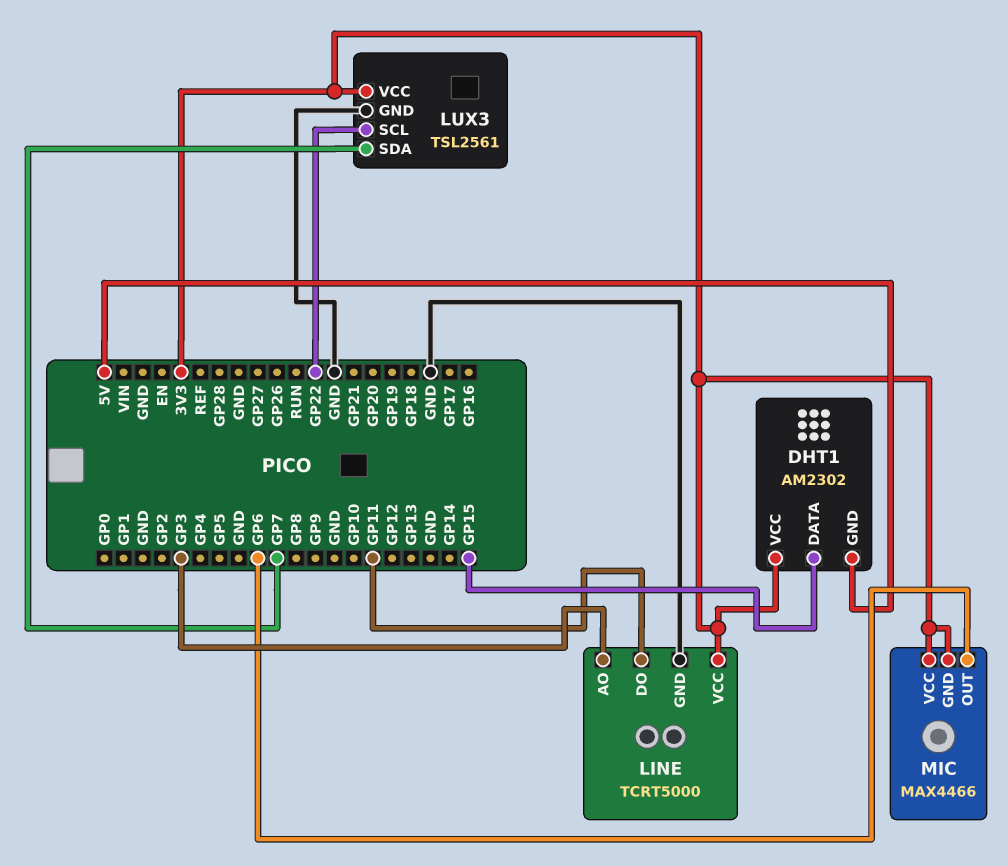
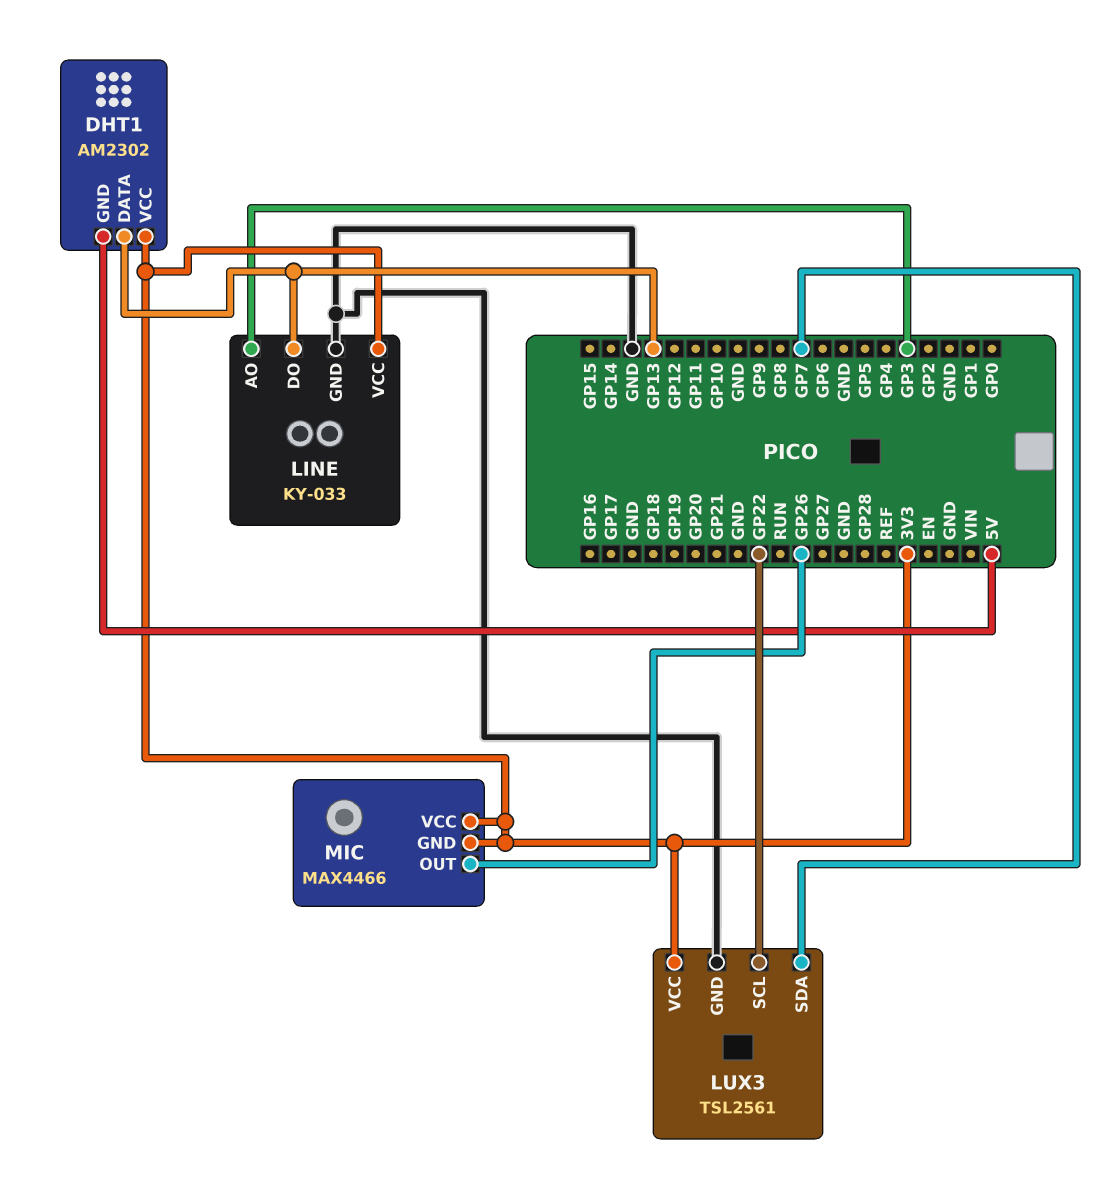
DHT1 pin DATA: GP15 -> GP13
LINE: TCRT5000 -> KY-033
LINE pin DO: GP11 -> GP13
MIC pin OUT: GP6 -> GP26

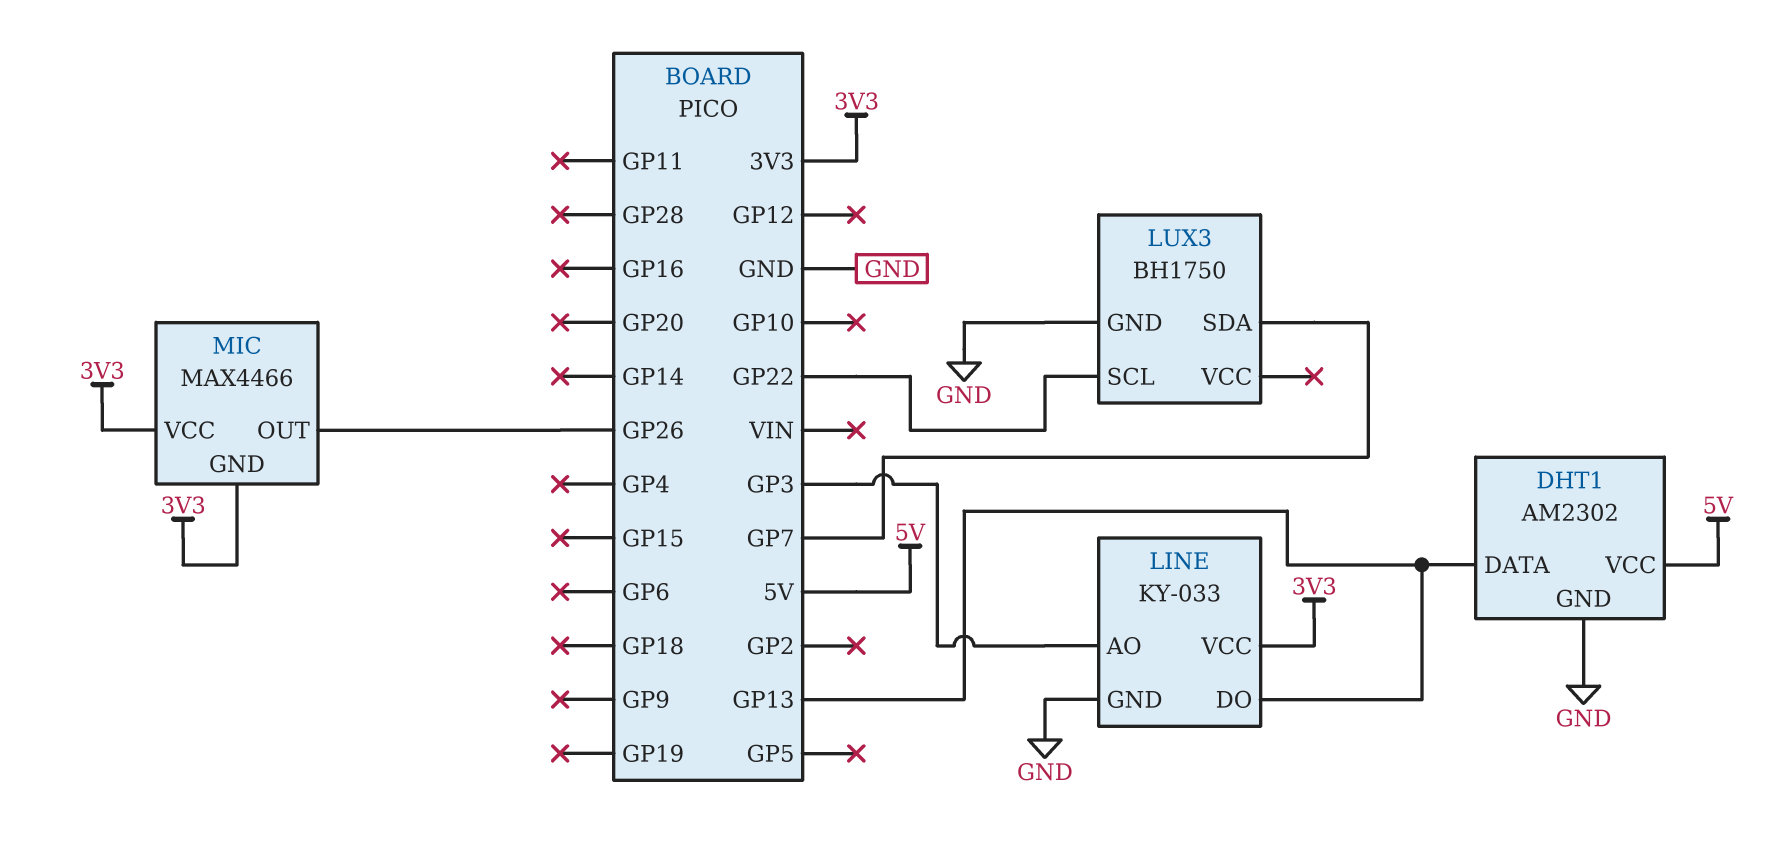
DHT1 pin GND: 5V -> GND
DHT1 pin VCC: 3V3 -> 5V
LUX3: TSL2561 -> BH1750
LUX3 pin VCC: 3V3 -> none

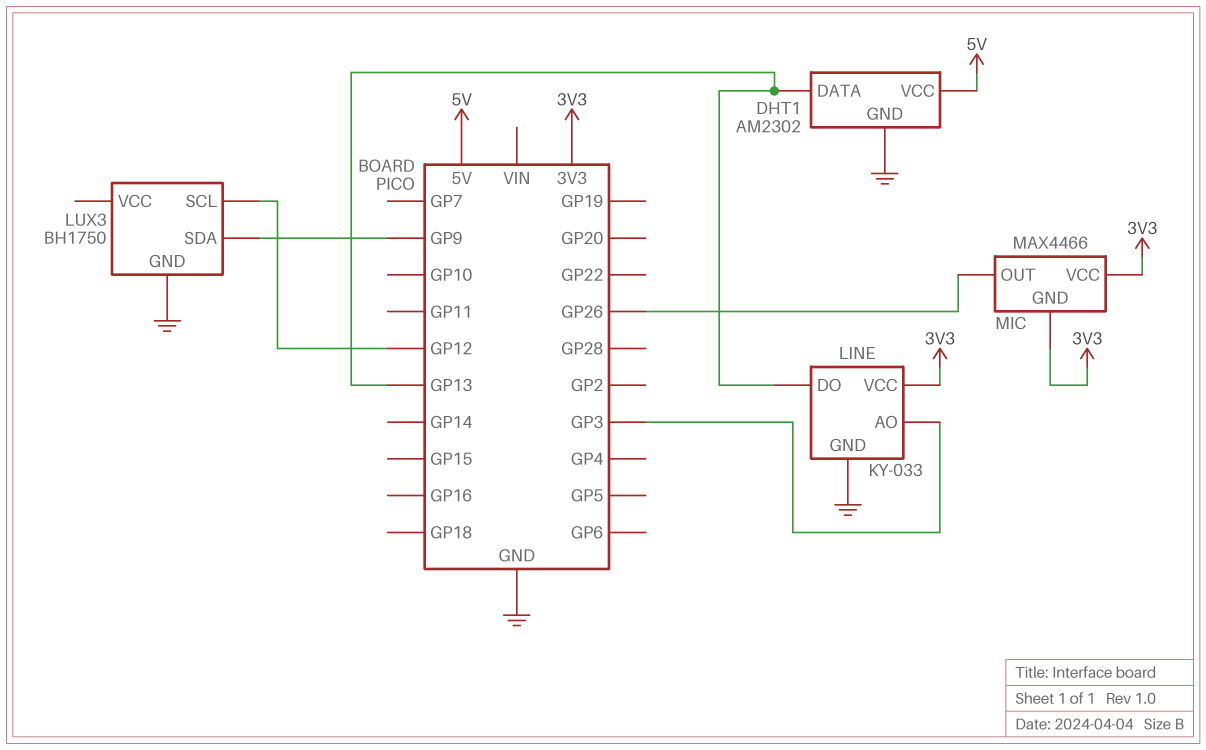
LUX3 pin SCL: GP22 -> GP12
LUX3 pin SDA: GP7 -> GP9

